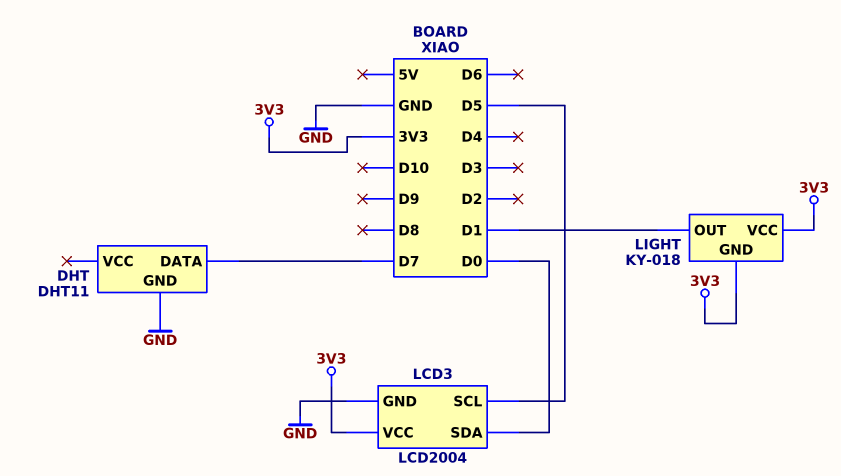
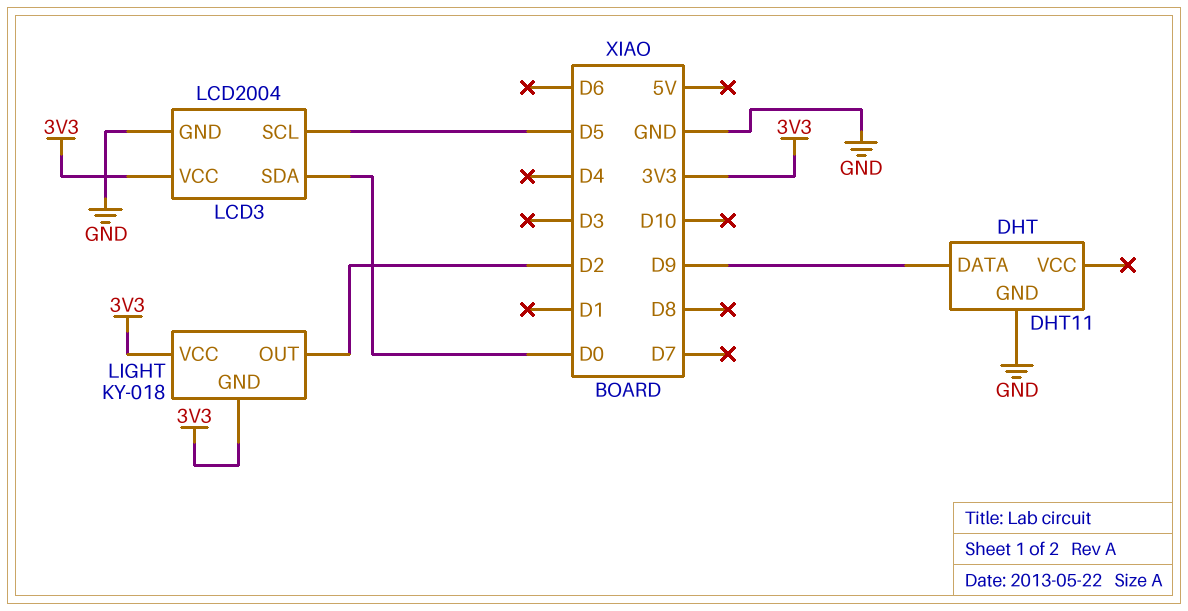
DHT pin DATA: D7 -> D9
LIGHT pin OUT: D1 -> D2

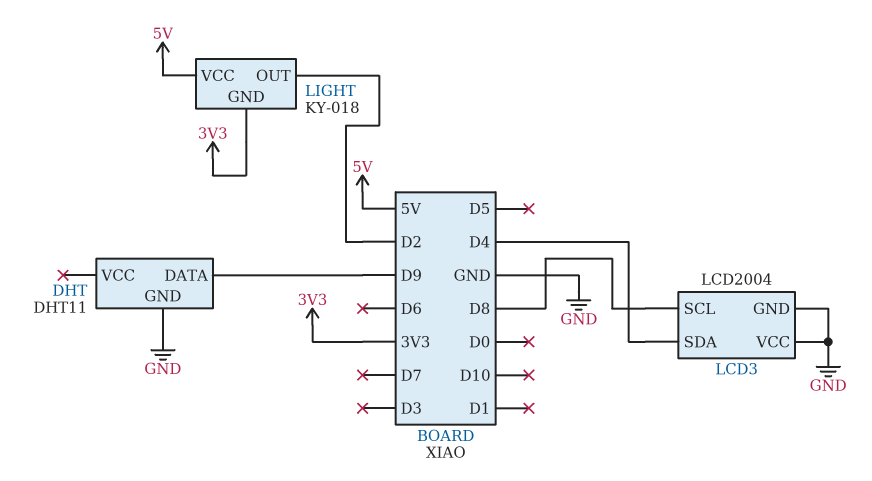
LCD3 pin SCL: D5 -> D8
LCD3 pin SDA: D0 -> D4
LCD3 pin VCC: 3V3 -> GND
LIGHT pin VCC: 3V3 -> 5V

